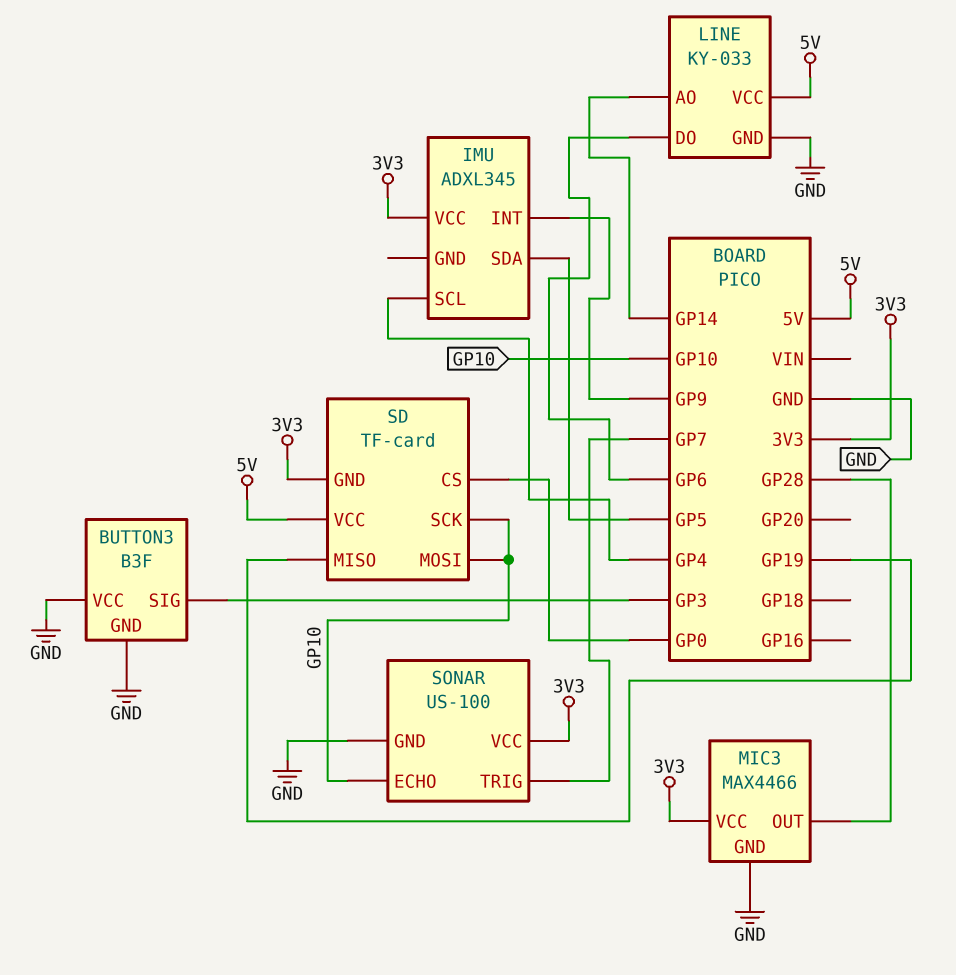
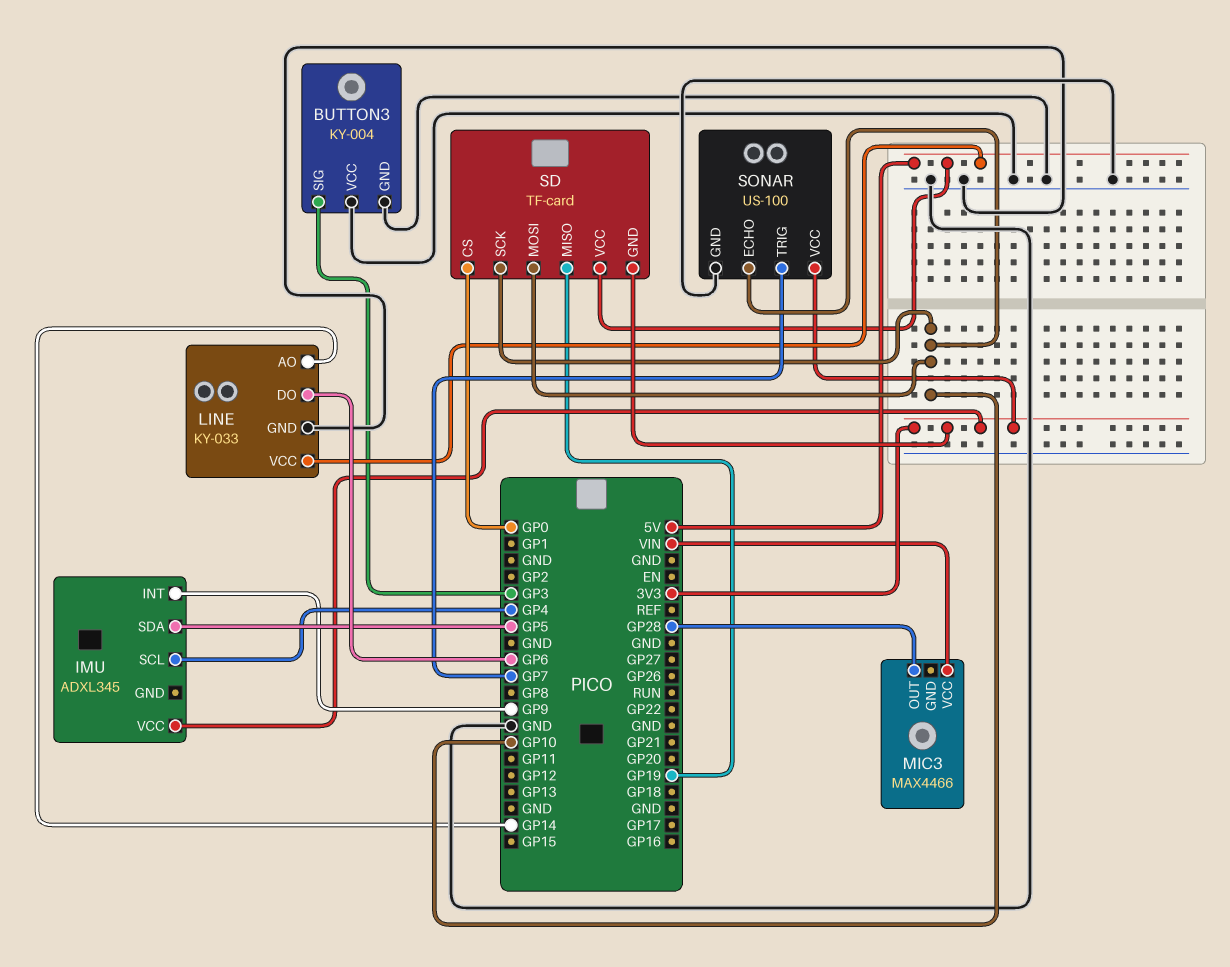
BUTTON3: B3F -> KY-004
MIC3 pin GND: GND -> none
MIC3 pin VCC: 3V3 -> VIN

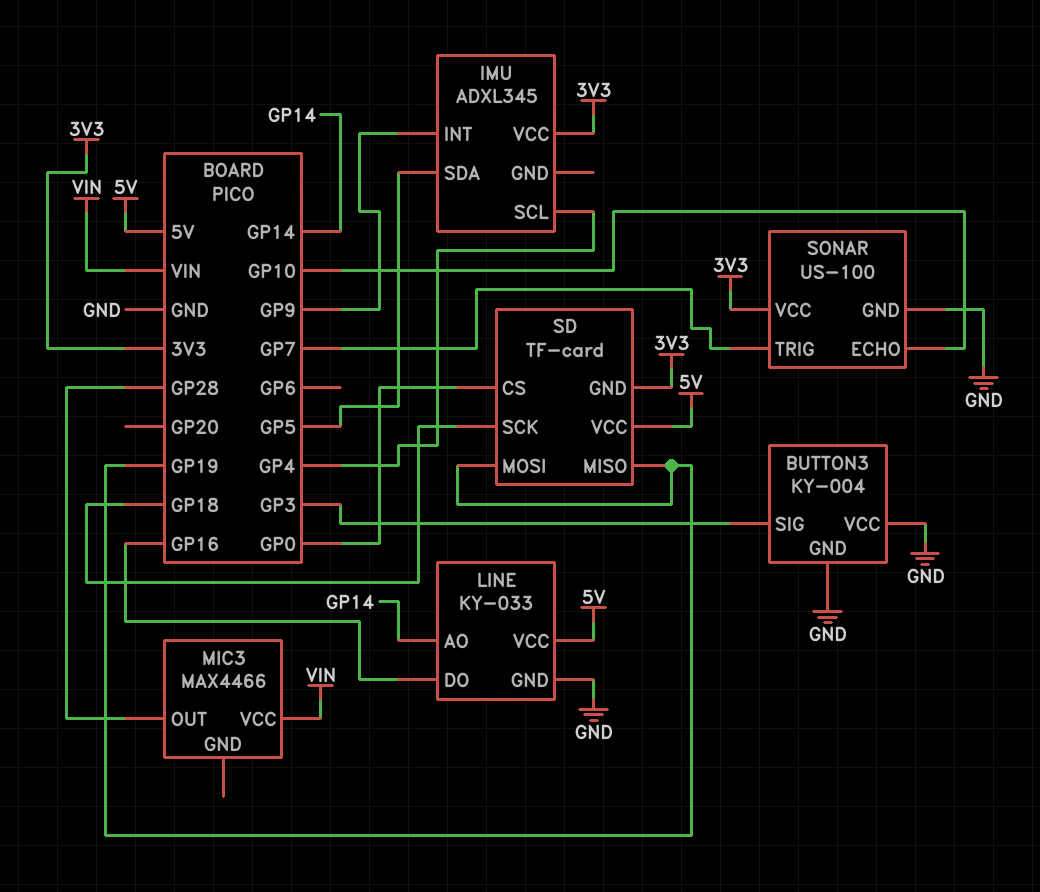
LINE pin DO: GP6 -> GP16
SD pin MOSI: GP10 -> GP19
SD pin SCK: GP10 -> GP18

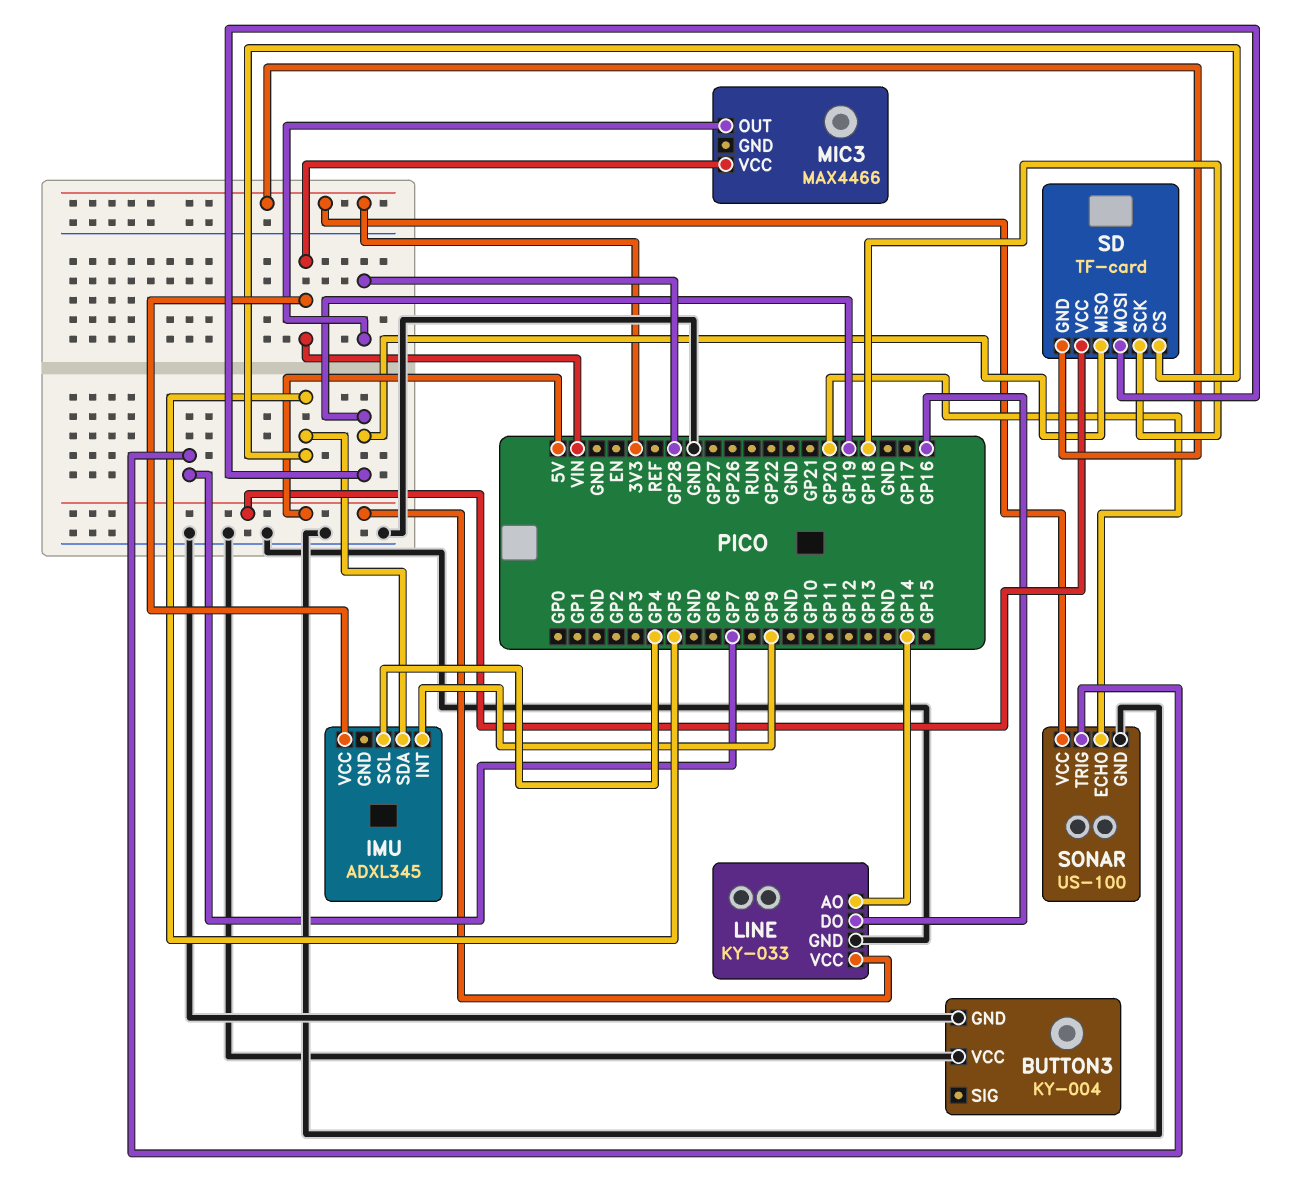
BUTTON3 pin SIG: GP3 -> none
IMU pin VCC: 3V3 -> VIN
SD pin CS: GP0 -> GP5
SONAR pin ECHO: GP10 -> GP20

